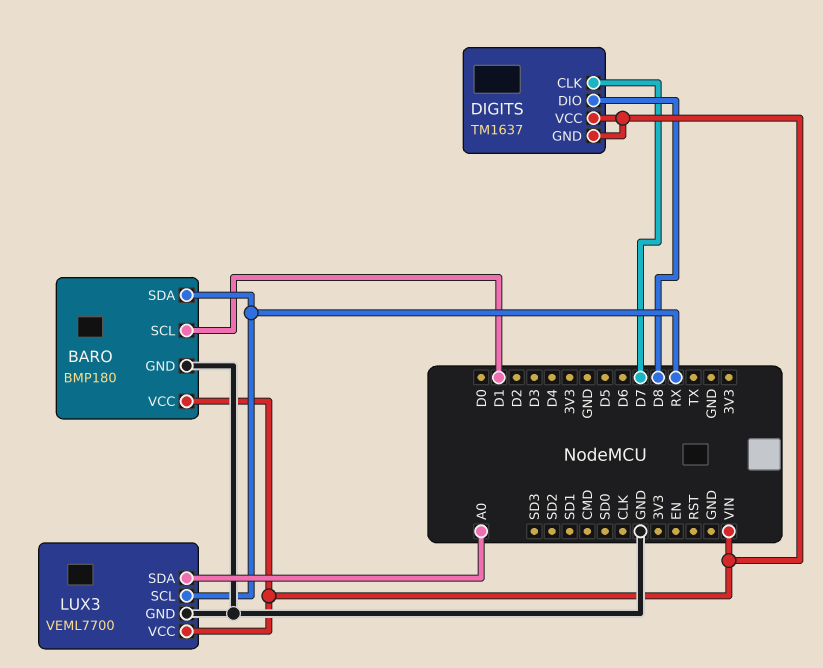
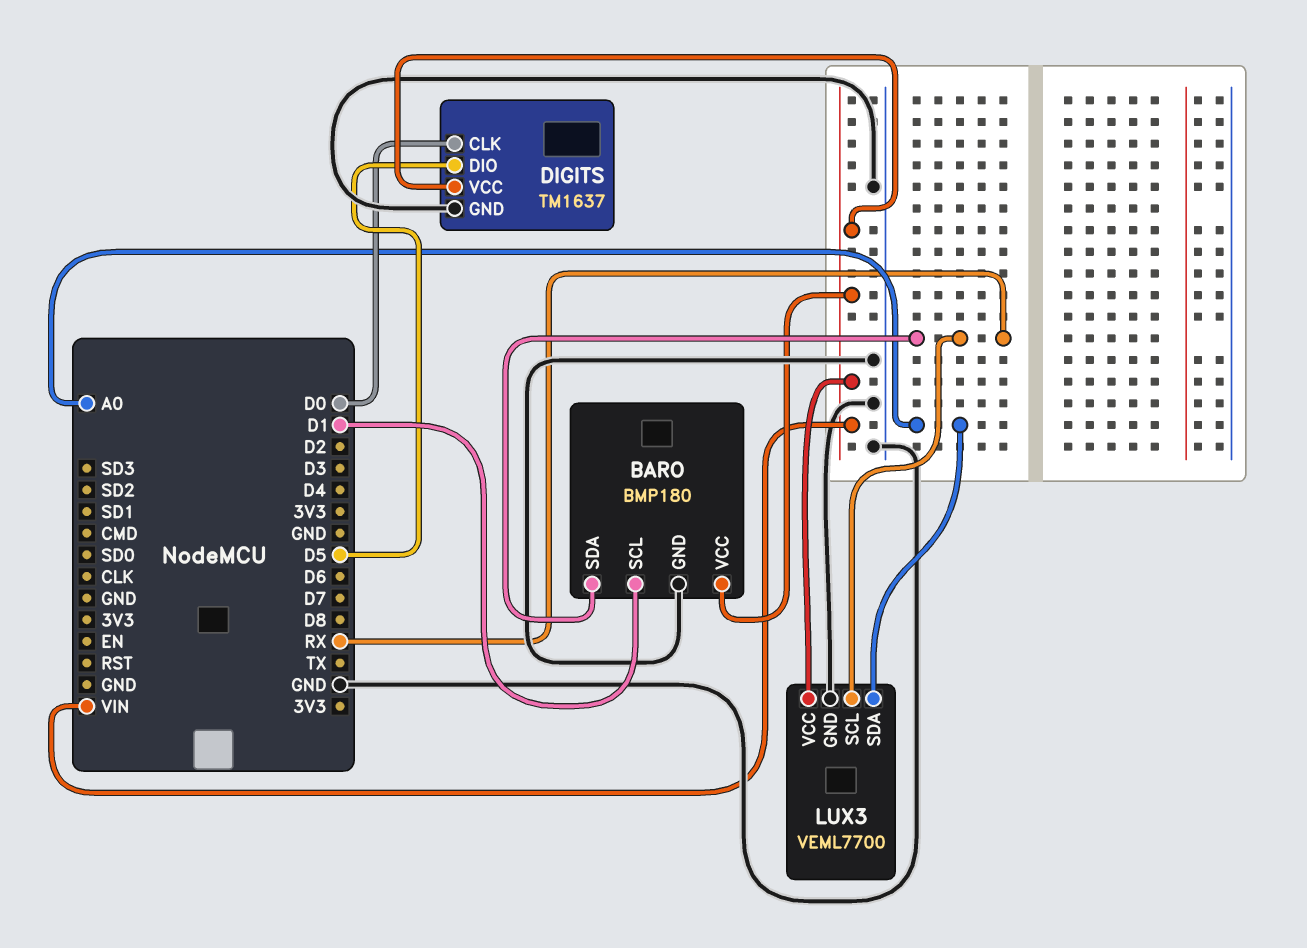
DIGITS pin CLK: D7 -> D0
DIGITS pin DIO: D8 -> D5
DIGITS pin GND: VIN -> GND

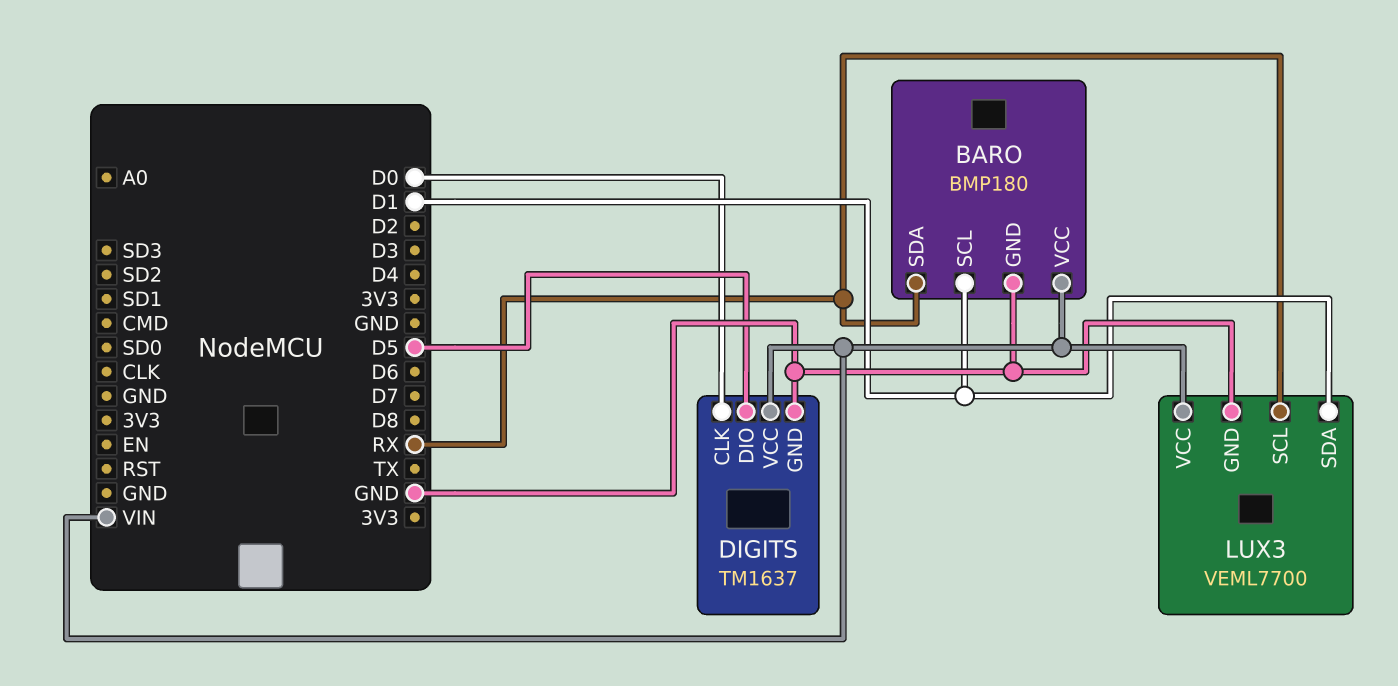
LUX3 pin SDA: A0 -> D1

